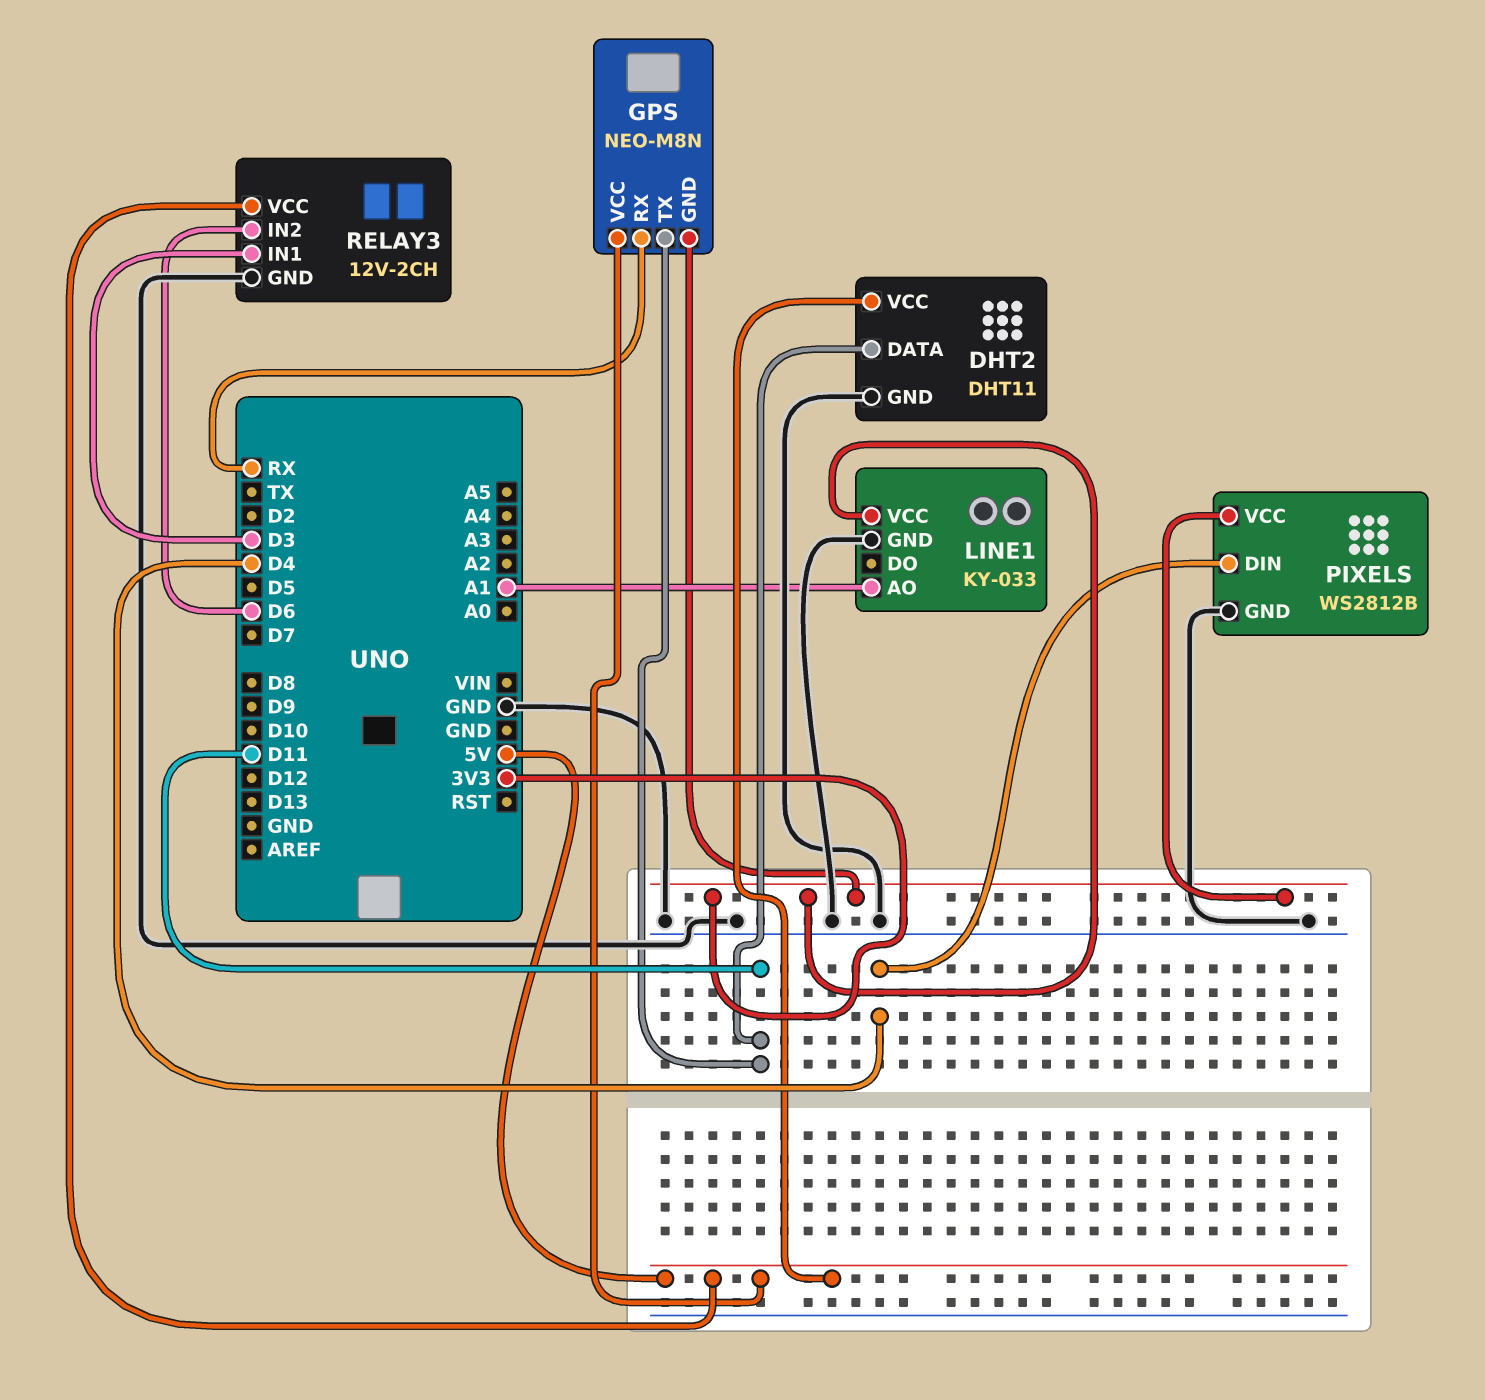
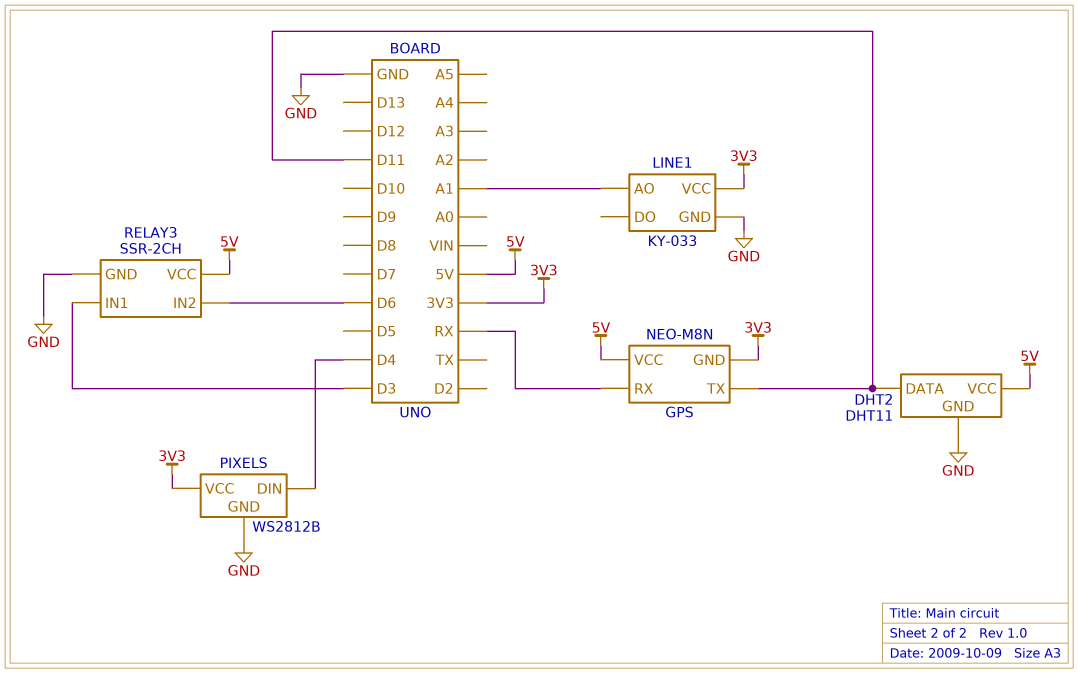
RELAY3: 12V-2CH -> SSR-2CH

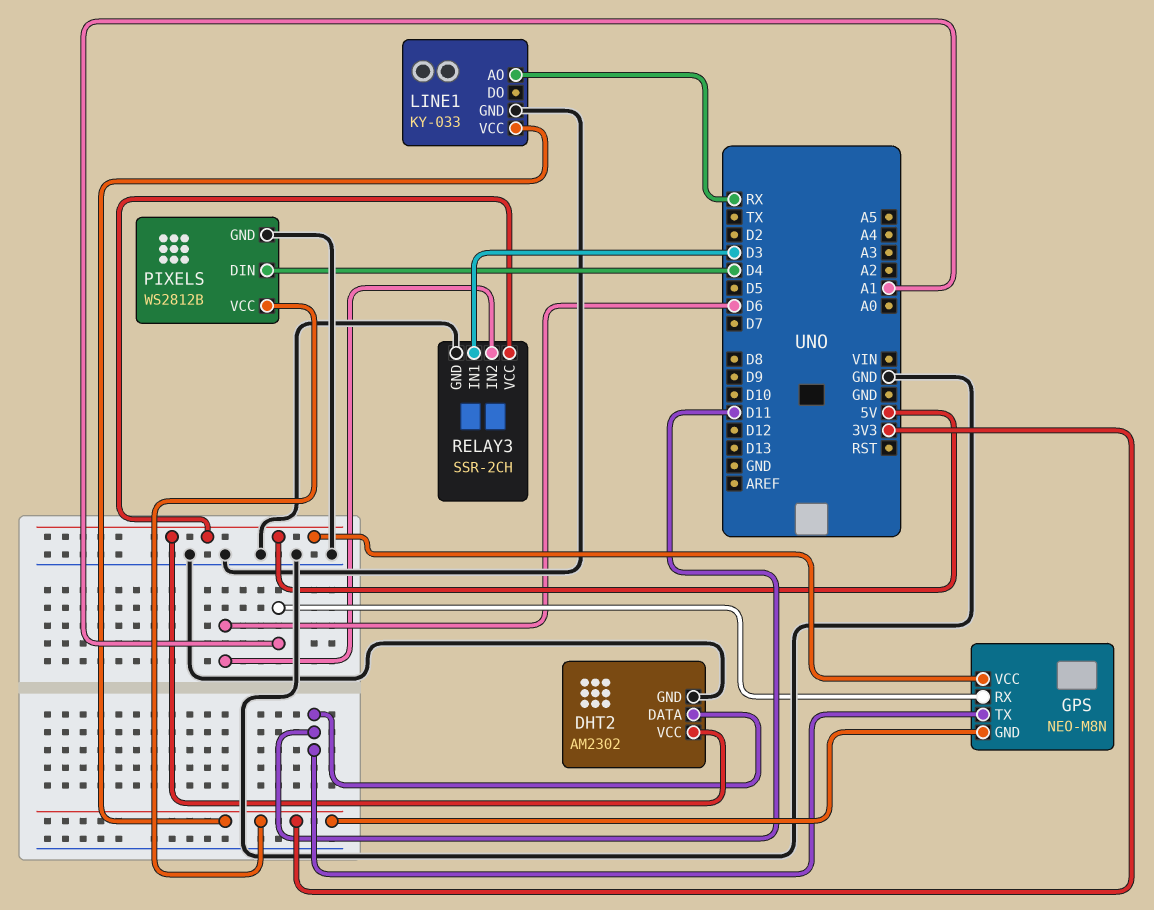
DHT2: DHT11 -> AM2302
GPS pin RX: RX -> A1
LINE1 pin AO: A1 -> RX

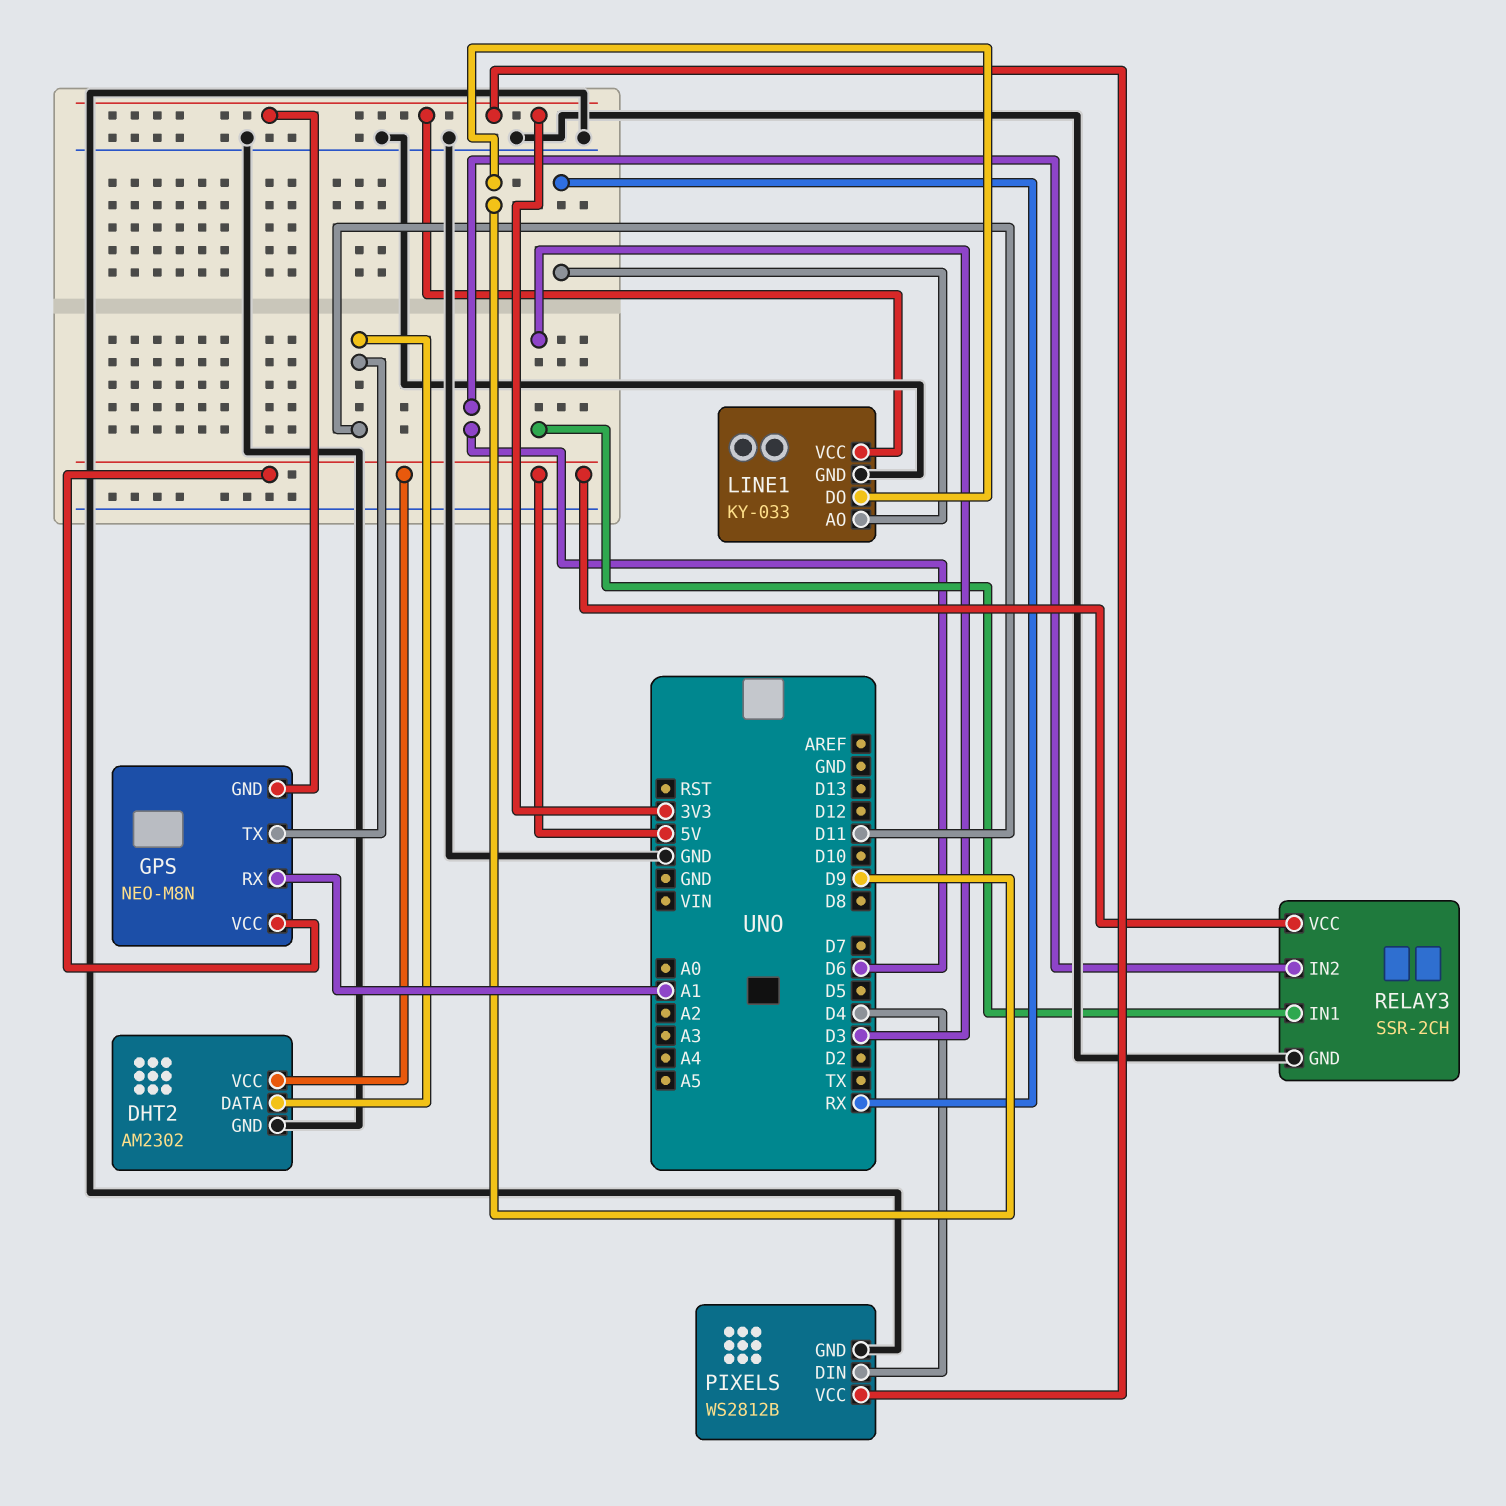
LINE1 pin DO: none -> D9

